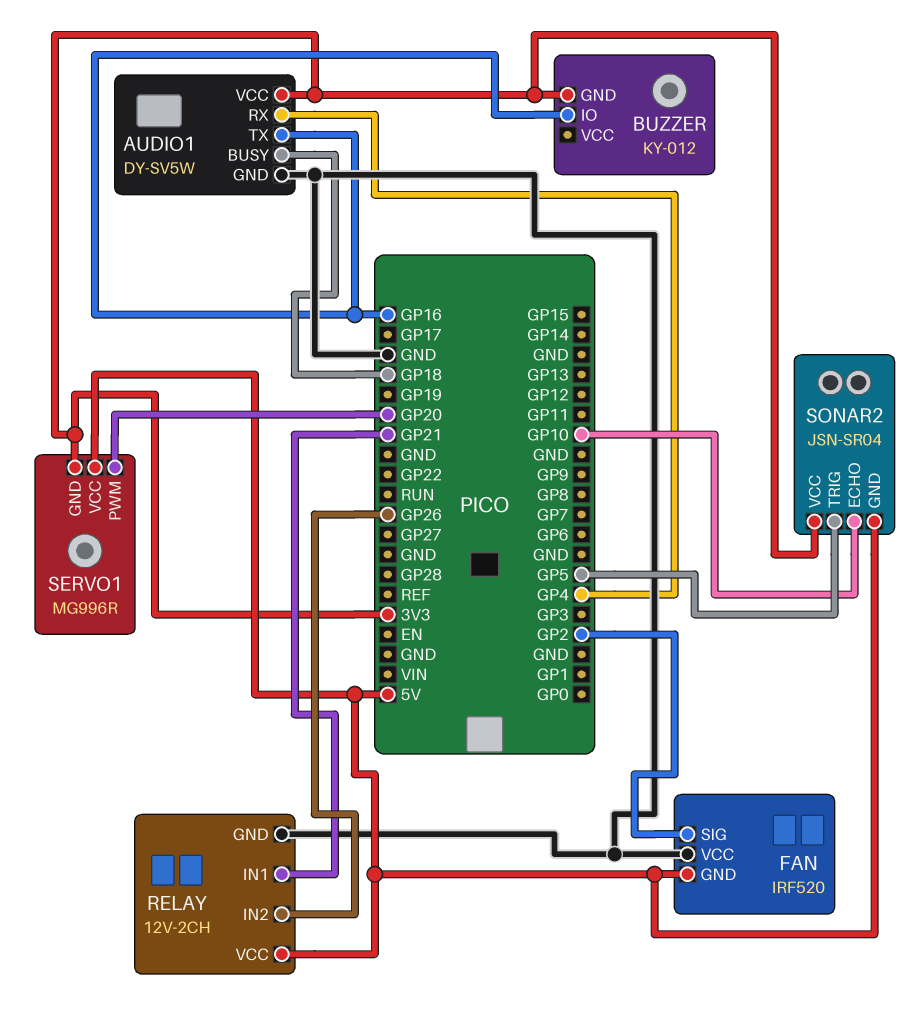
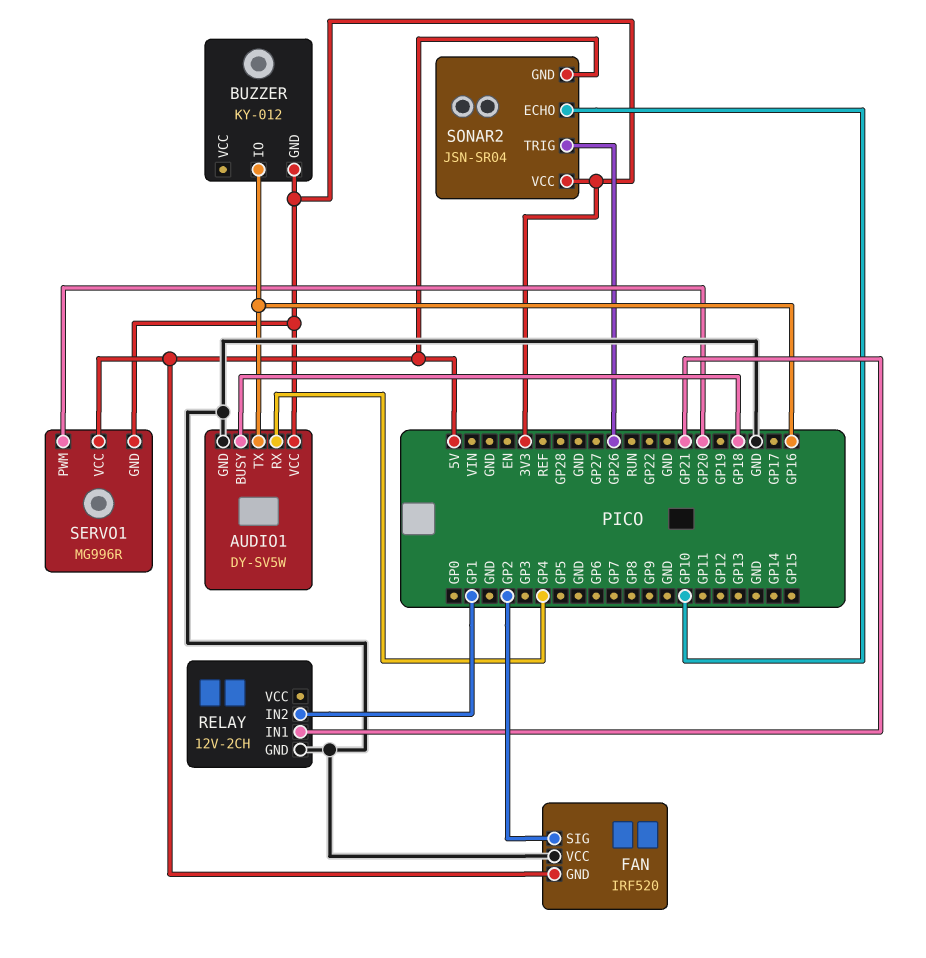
RELAY pin IN2: GP26 -> GP1
RELAY pin VCC: 5V -> none
SONAR2 pin TRIG: GP5 -> GP26

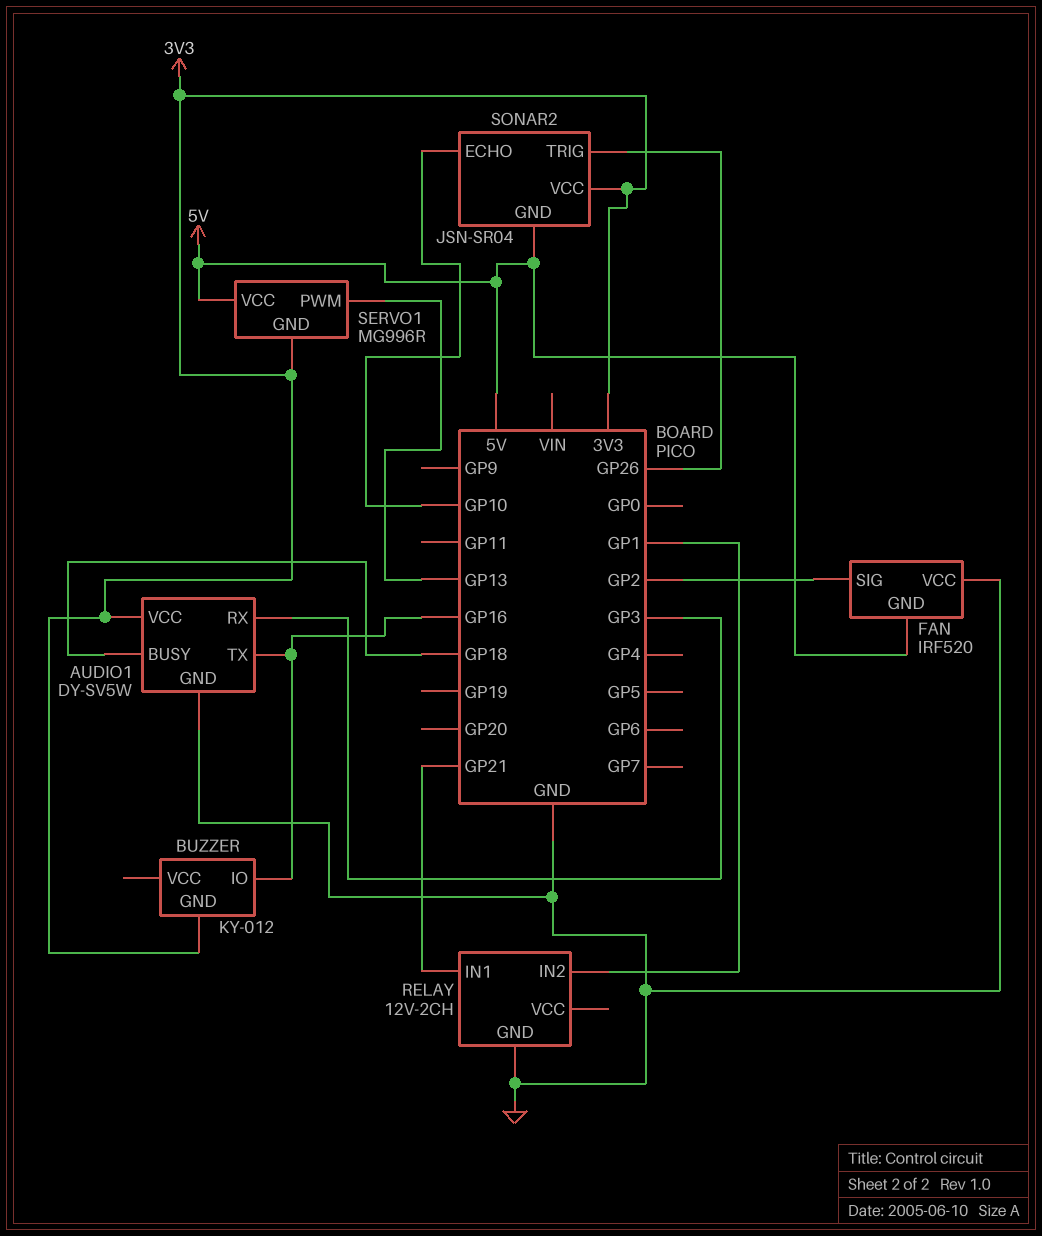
AUDIO1 pin RX: GP4 -> GP3
SERVO1 pin PWM: GP20 -> GP13

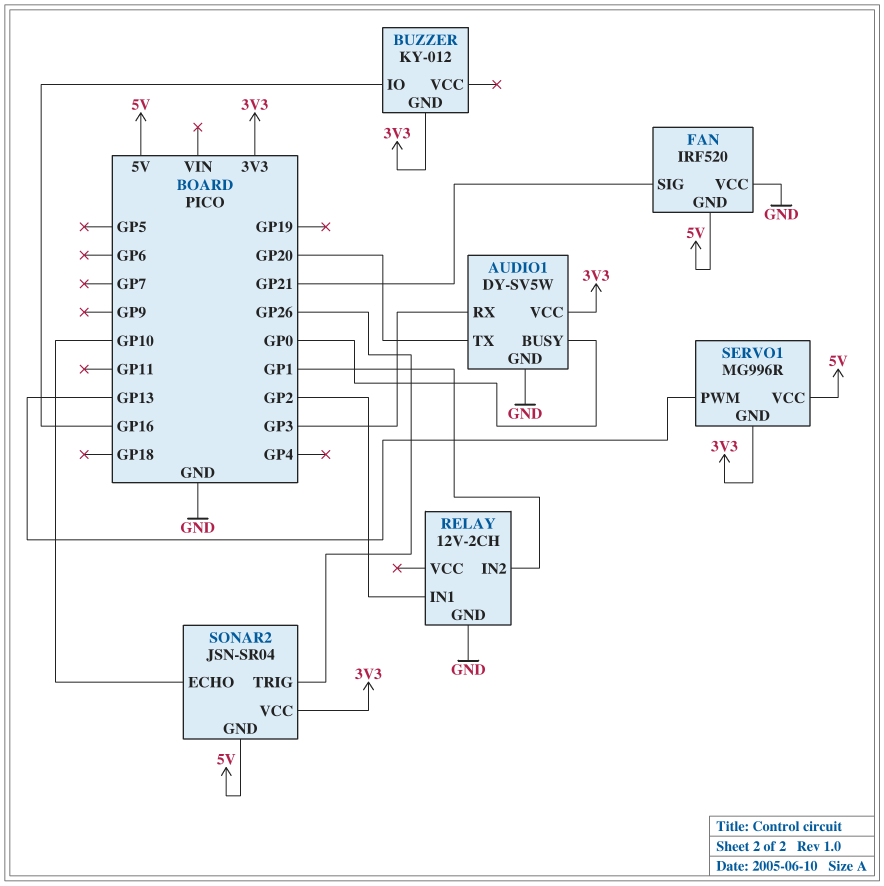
AUDIO1 pin BUSY: GP18 -> GP0
AUDIO1 pin TX: GP16 -> GP20
FAN pin SIG: GP2 -> GP21
RELAY pin IN1: GP21 -> GP2

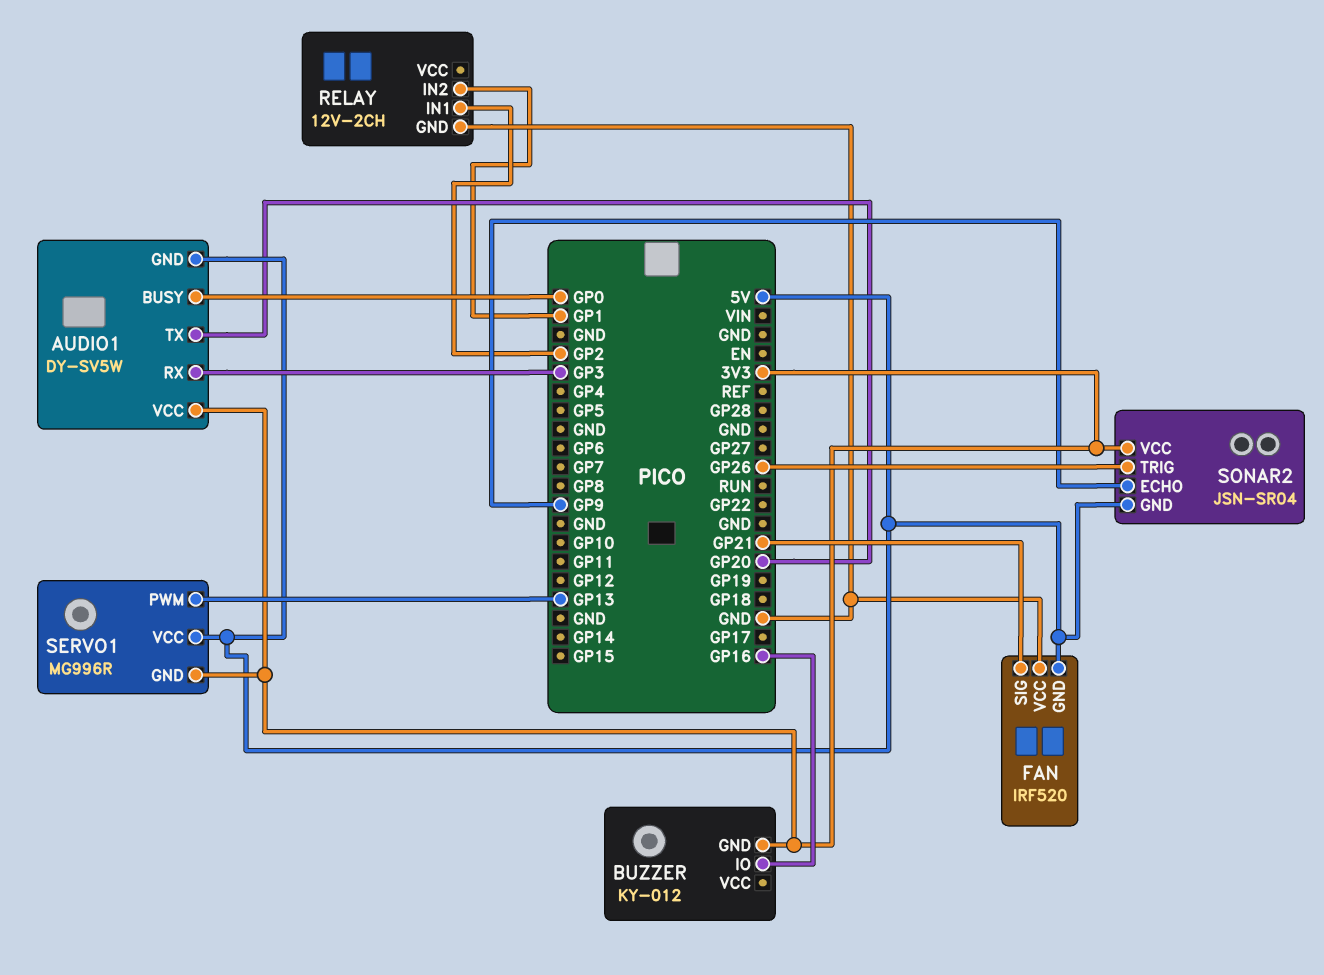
AUDIO1 pin GND: GND -> 5V
SONAR2 pin ECHO: GP10 -> GP9

